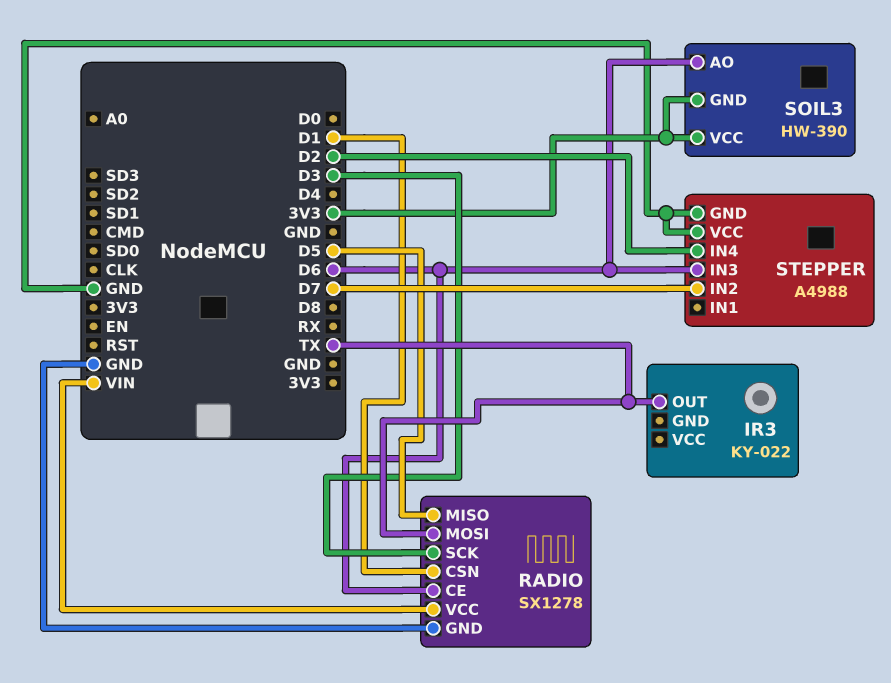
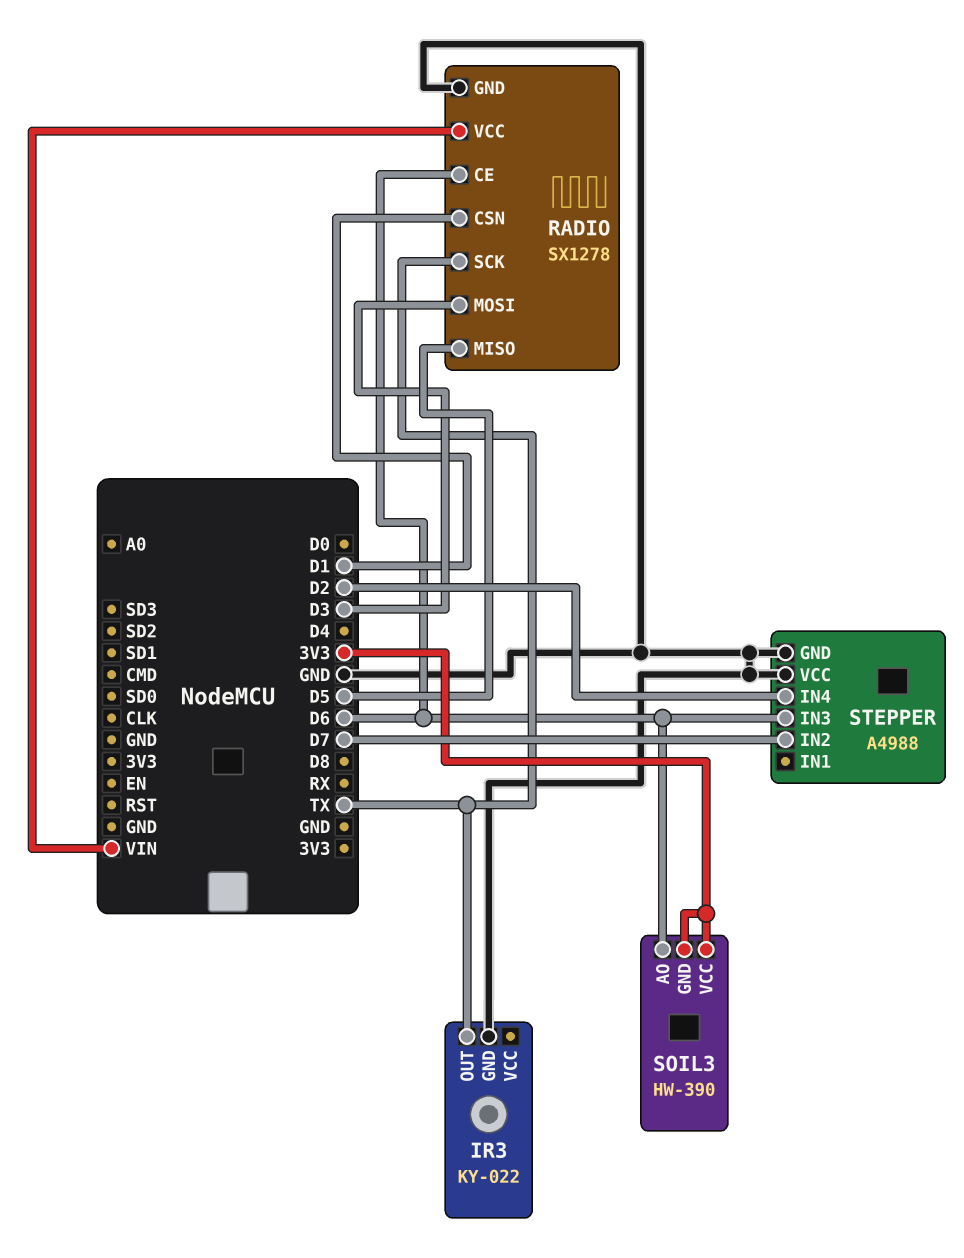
IR3 pin GND: none -> GND
RADIO pin MOSI: TX -> D3
RADIO pin SCK: D3 -> TX

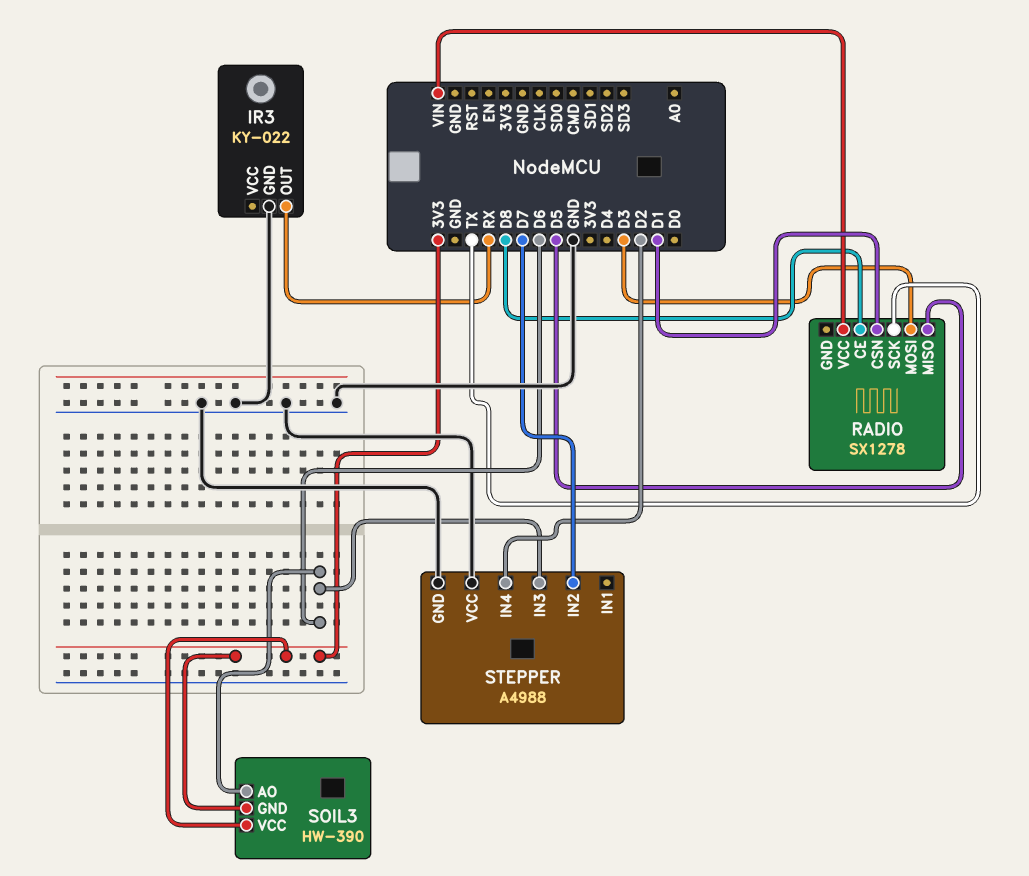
IR3 pin OUT: TX -> RX
RADIO pin CE: D6 -> D8
RADIO pin GND: GND -> none

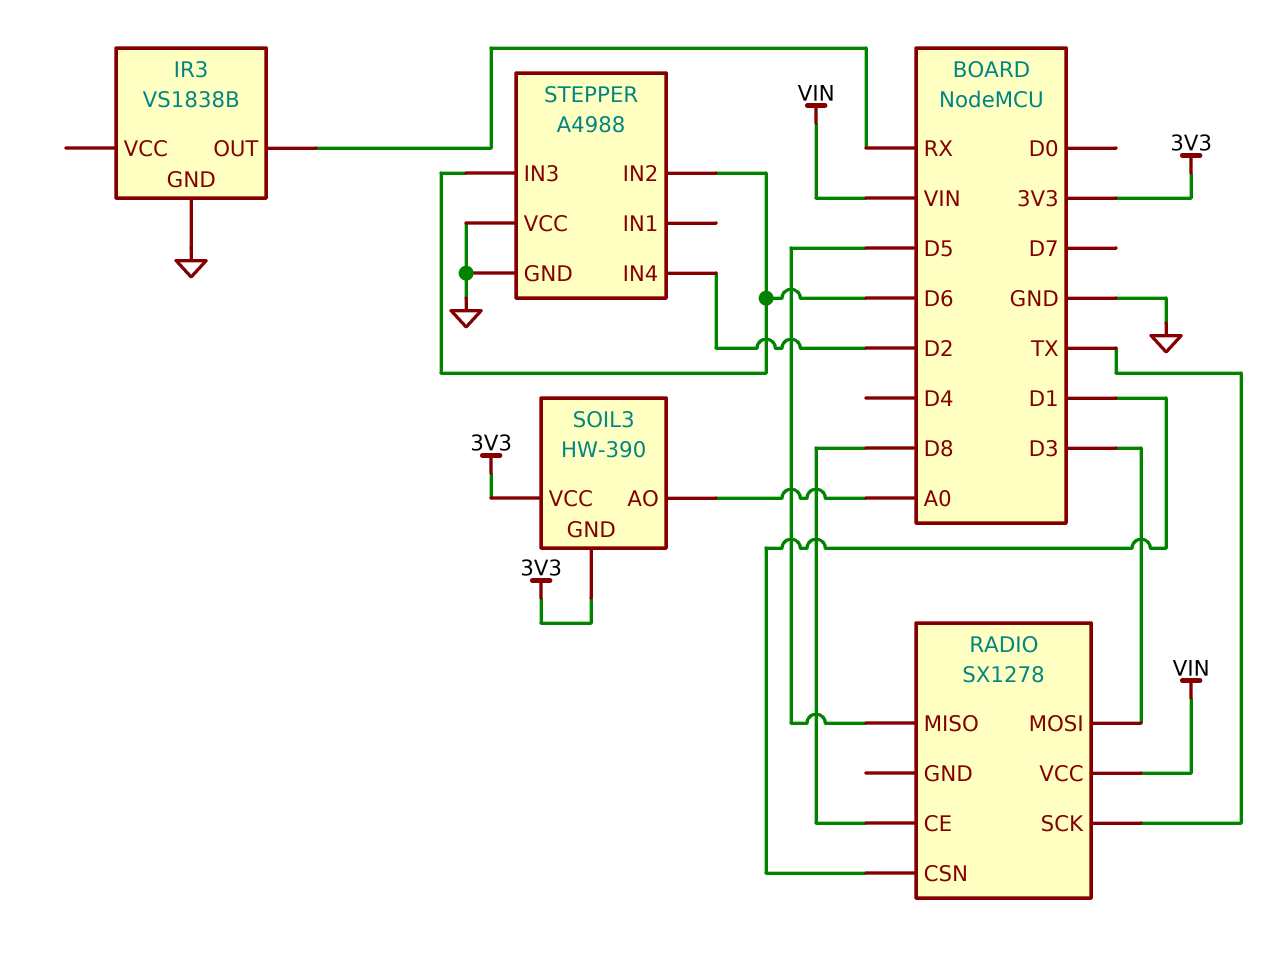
IR3: KY-022 -> VS1838B
SOIL3 pin AO: D6 -> A0
STEPPER pin IN2: D7 -> D6

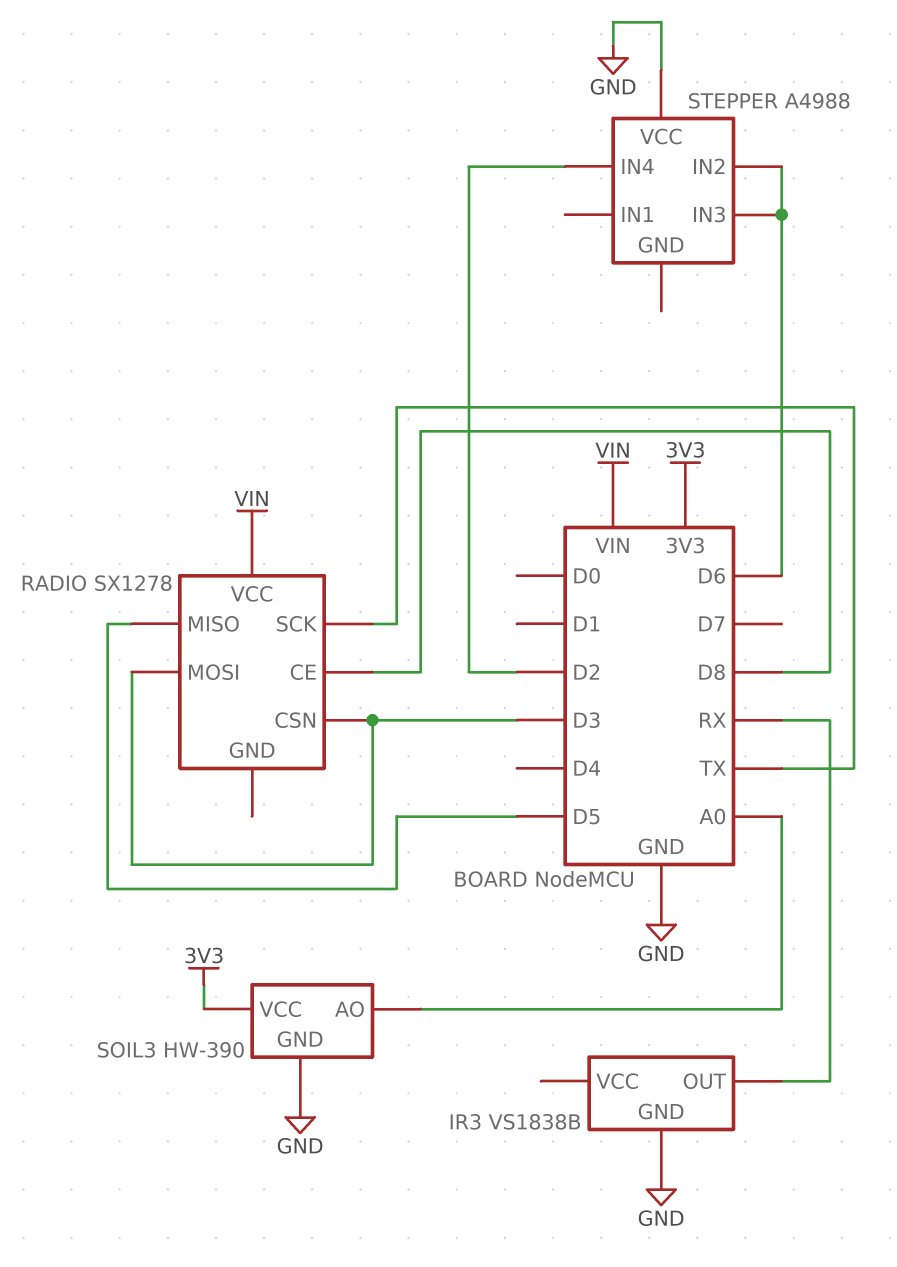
RADIO pin CSN: D1 -> D3
SOIL3 pin GND: 3V3 -> GND
STEPPER pin GND: GND -> none

